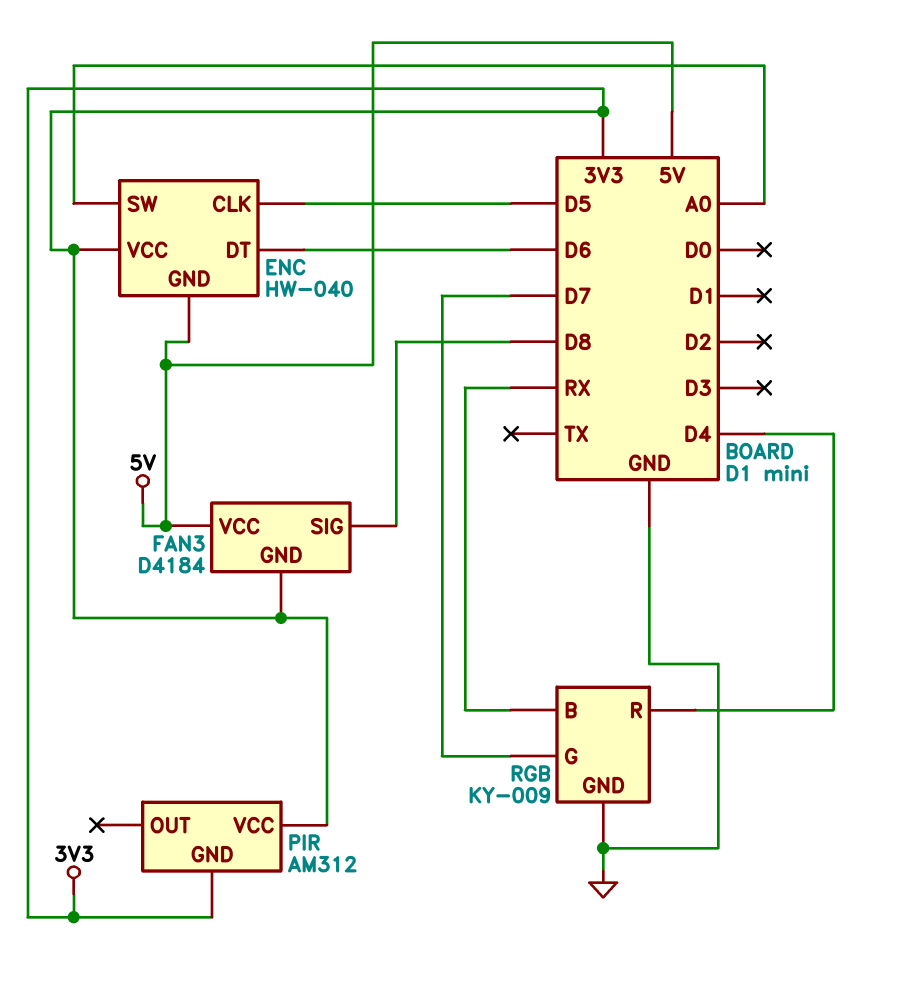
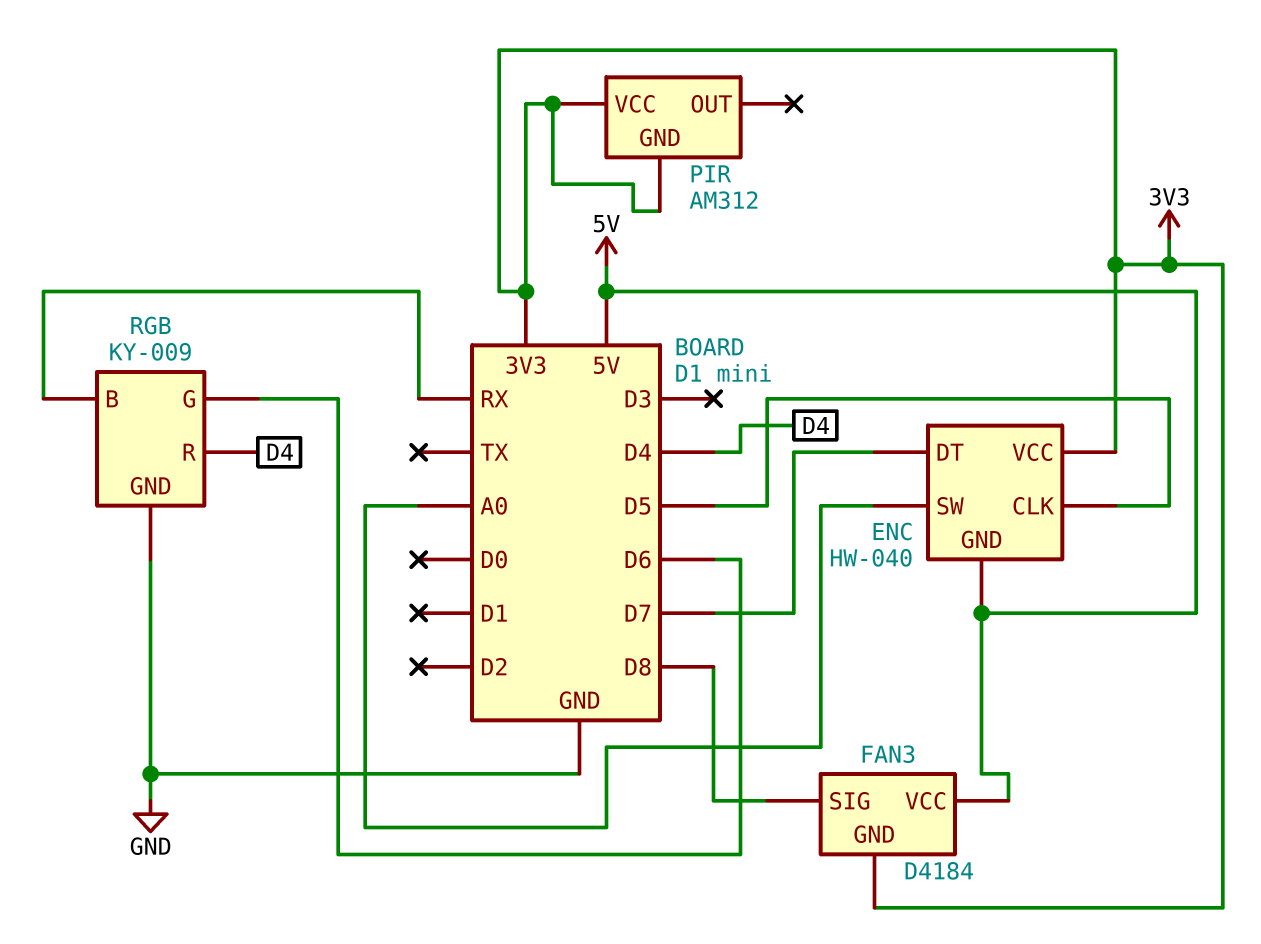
ENC pin DT: D6 -> D7
RGB pin G: D7 -> D6

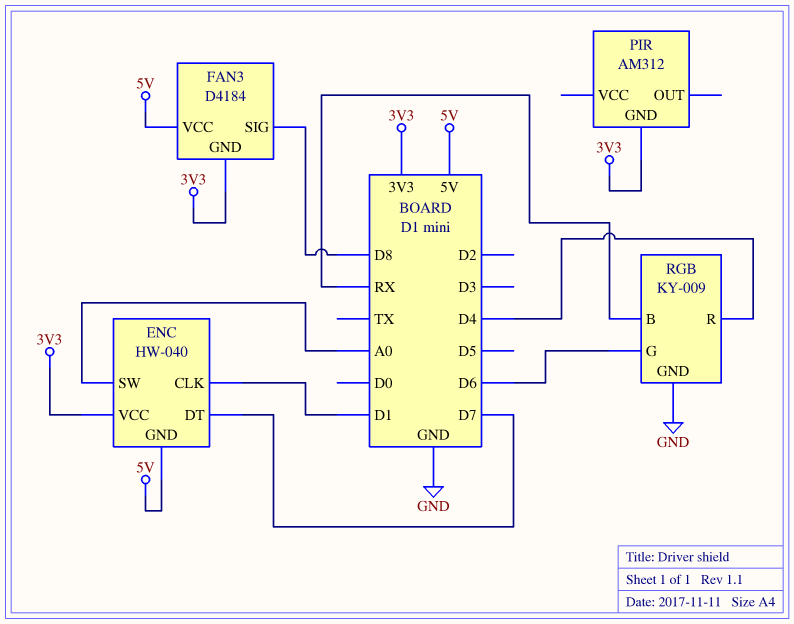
ENC pin CLK: D5 -> D1
PIR pin VCC: 3V3 -> none

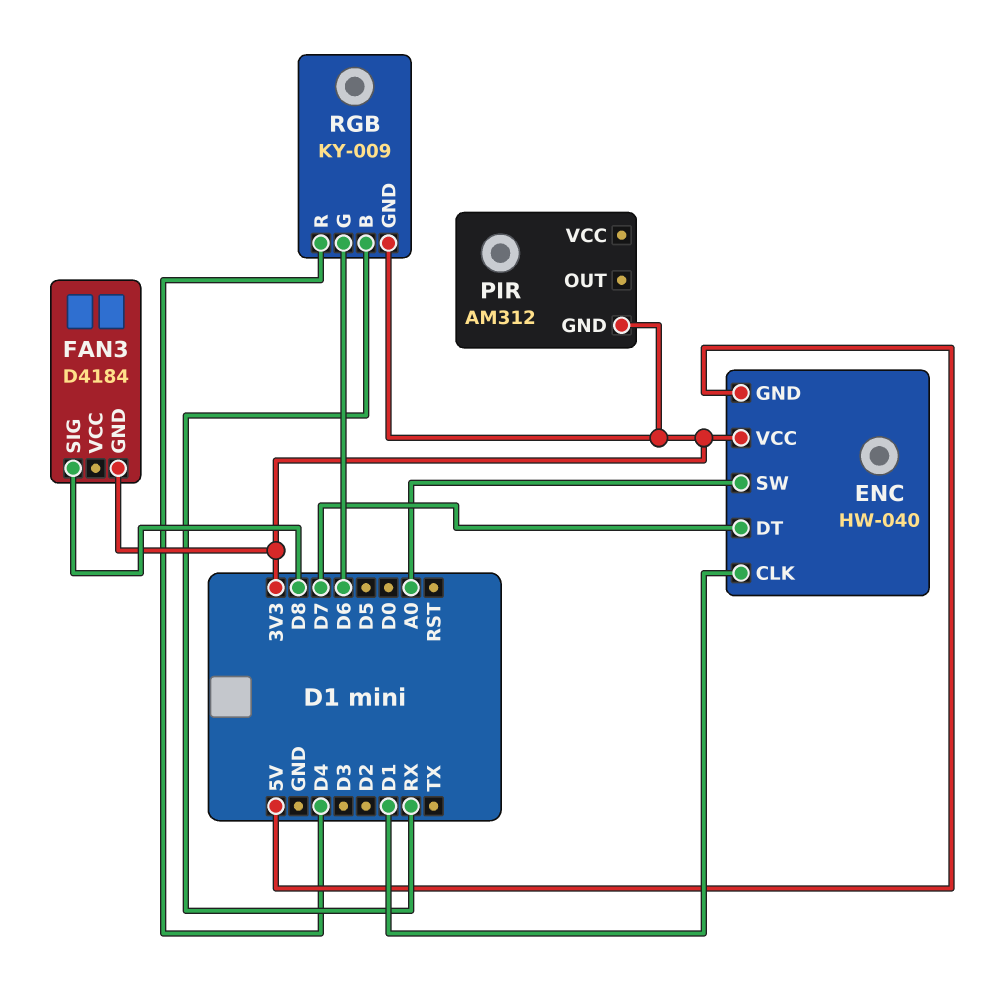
FAN3 pin VCC: 5V -> none
RGB pin GND: GND -> 3V3

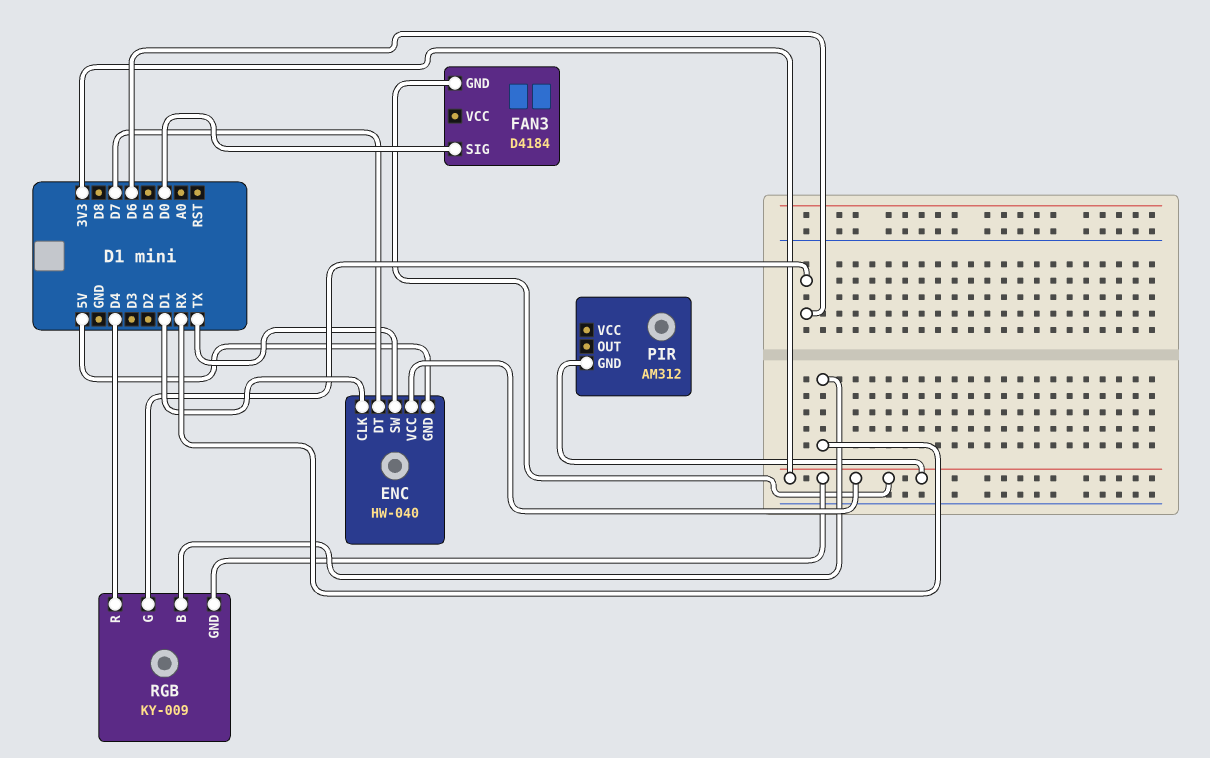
ENC pin SW: A0 -> TX
FAN3 pin SIG: D8 -> D0

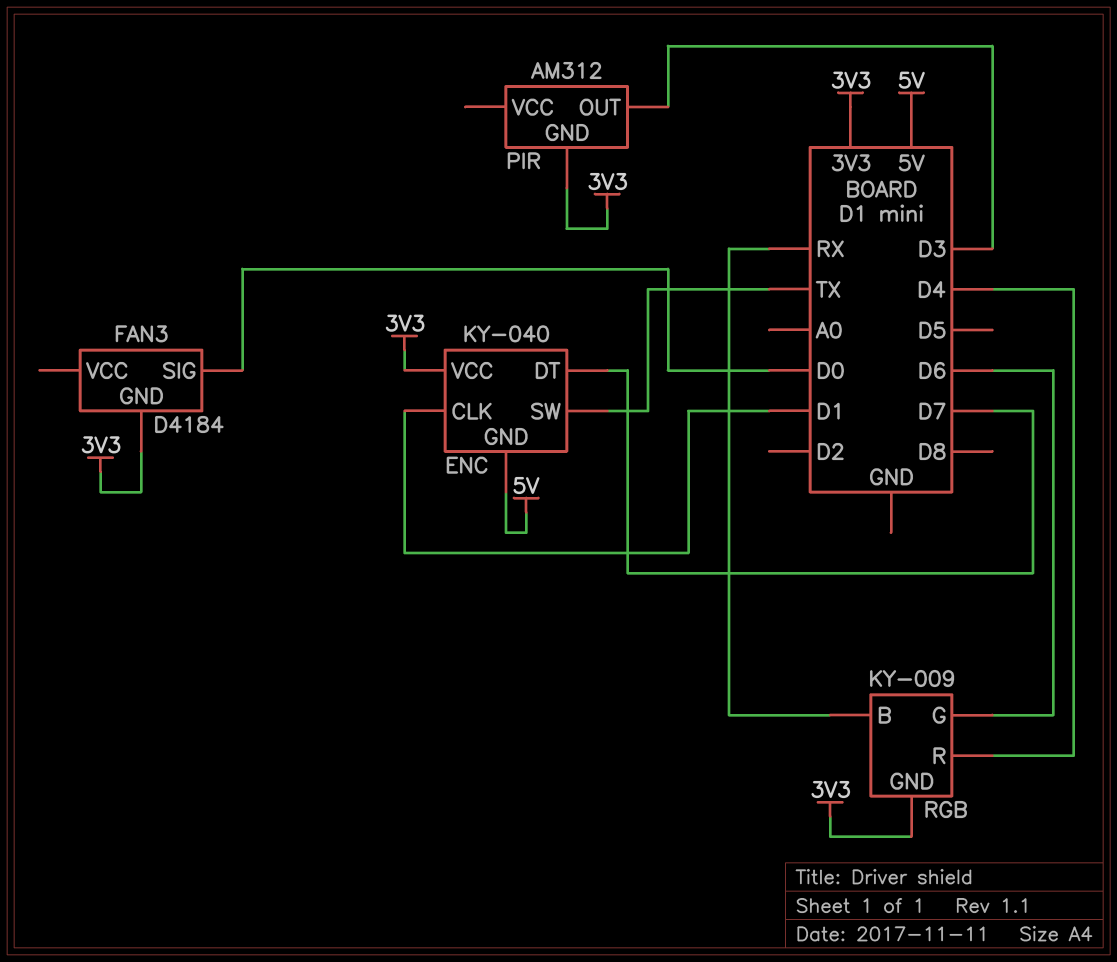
ENC: HW-040 -> KY-040
PIR pin OUT: none -> D3

